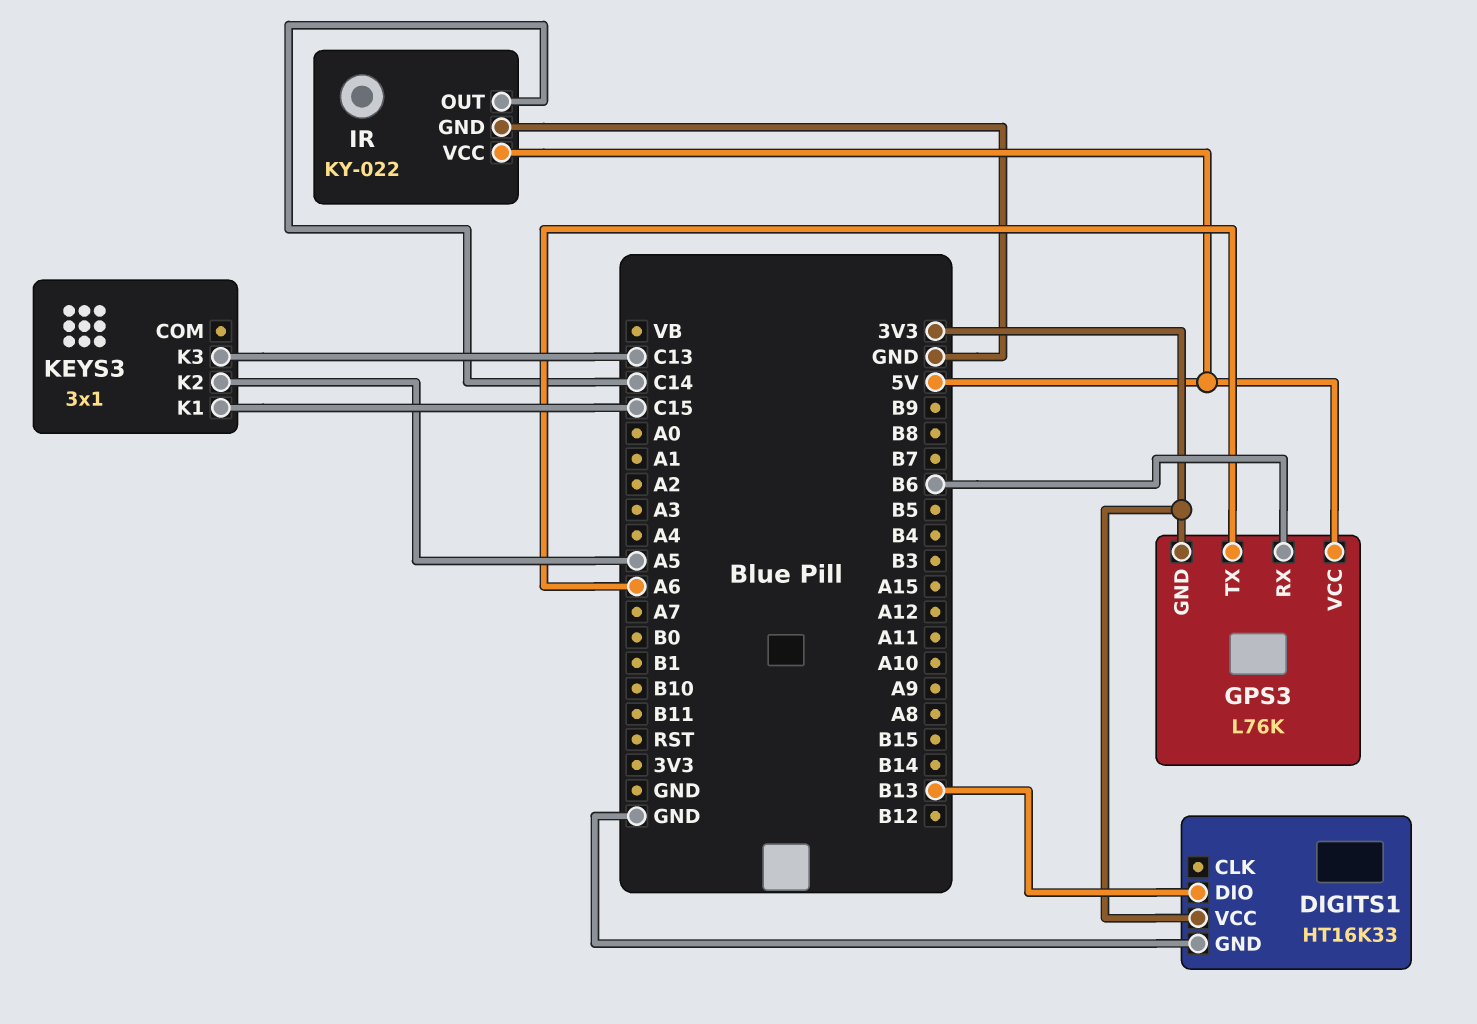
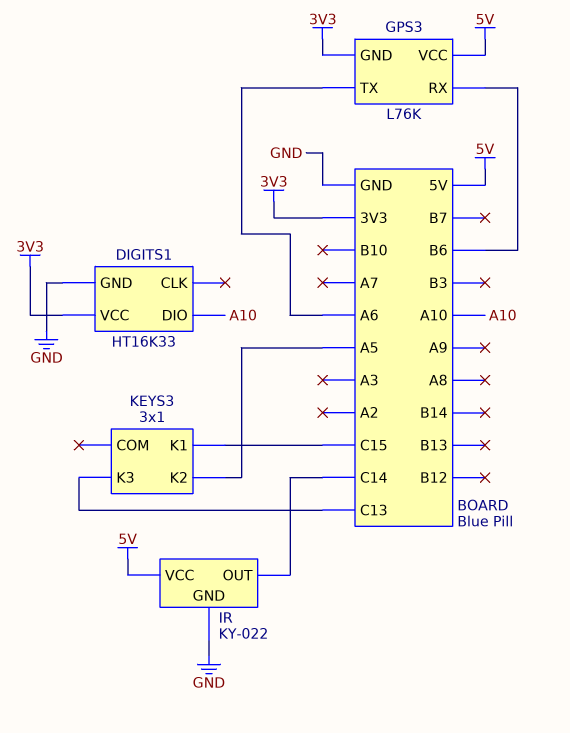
DIGITS1 pin DIO: B13 -> A10

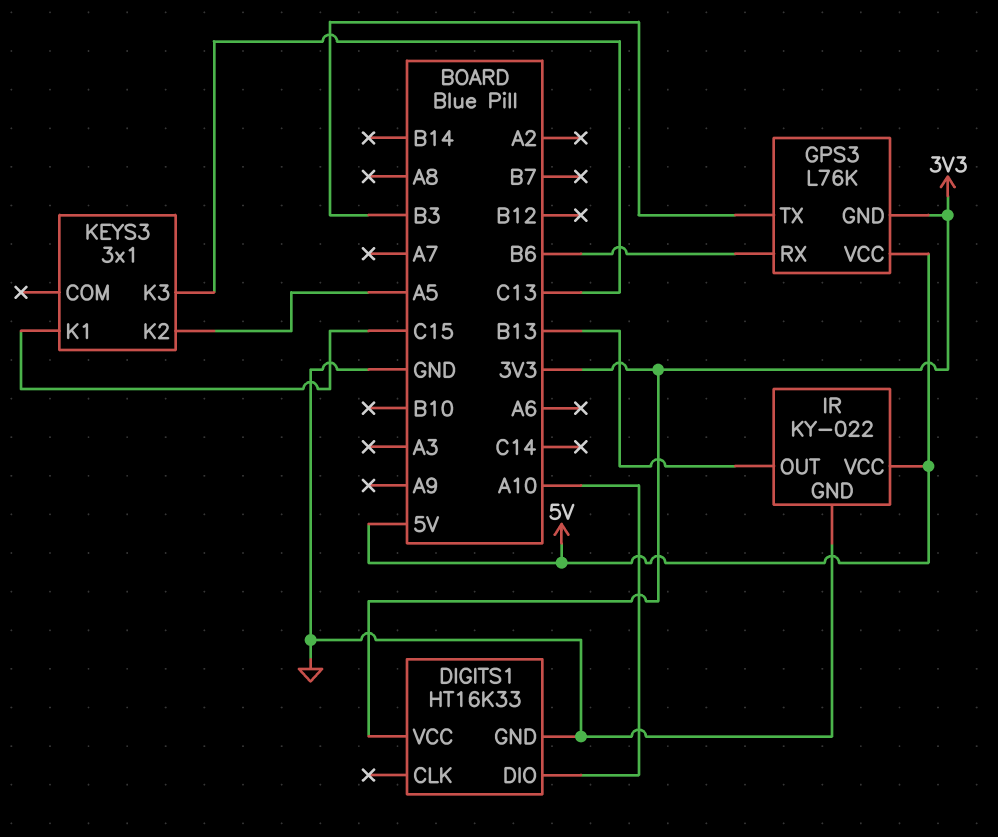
GPS3 pin TX: A6 -> B3
IR pin OUT: C14 -> B13

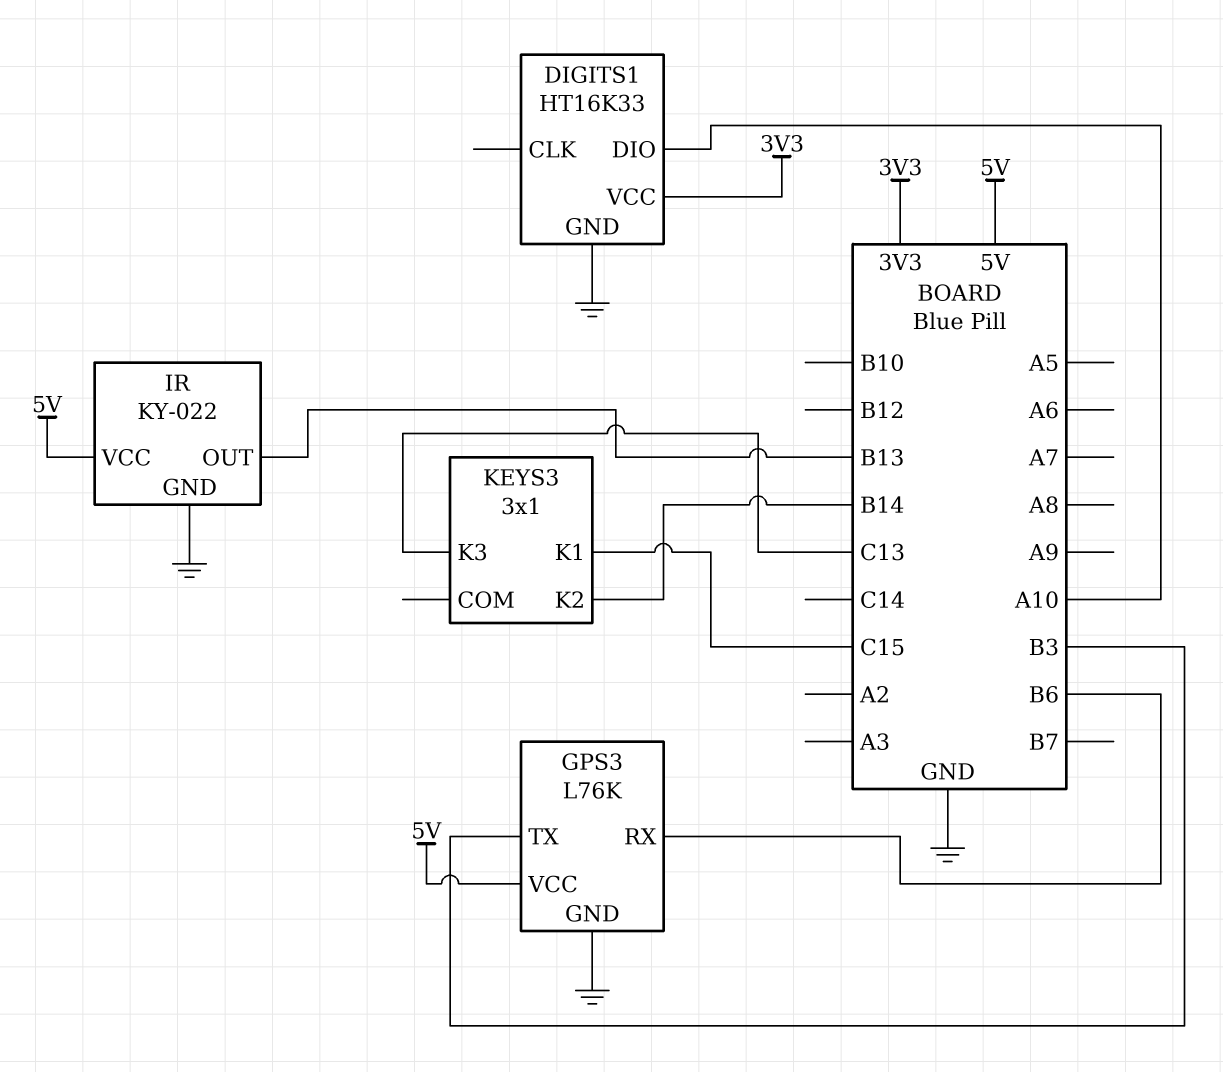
GPS3 pin GND: 3V3 -> GND
KEYS3 pin K2: A5 -> B14

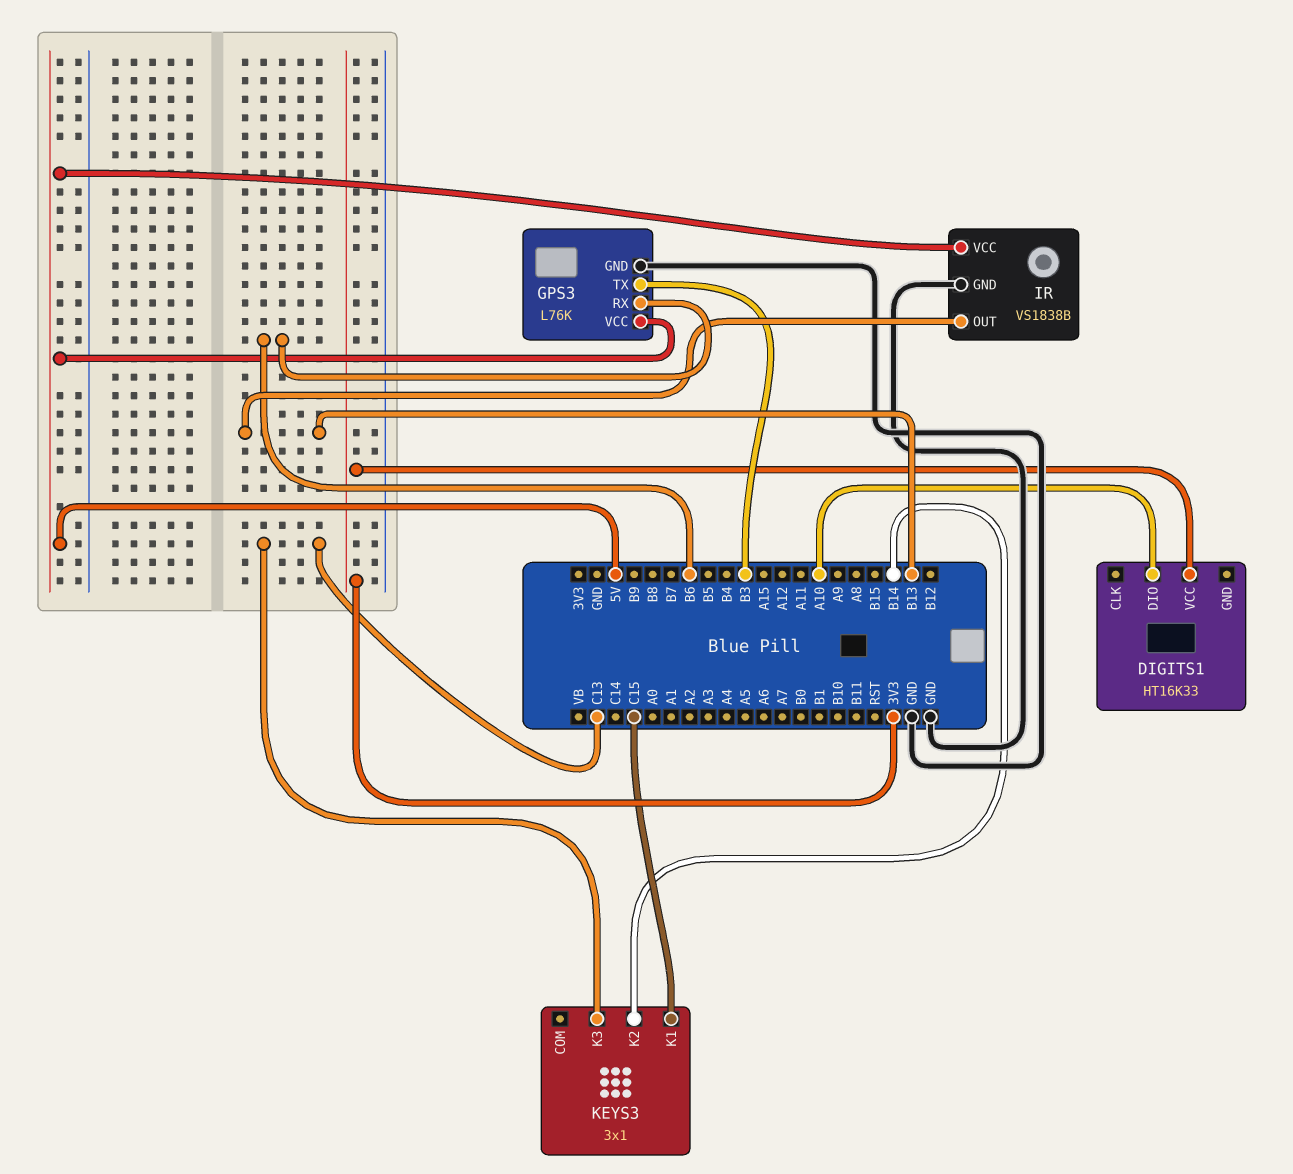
DIGITS1 pin GND: GND -> none
IR: KY-022 -> VS1838B

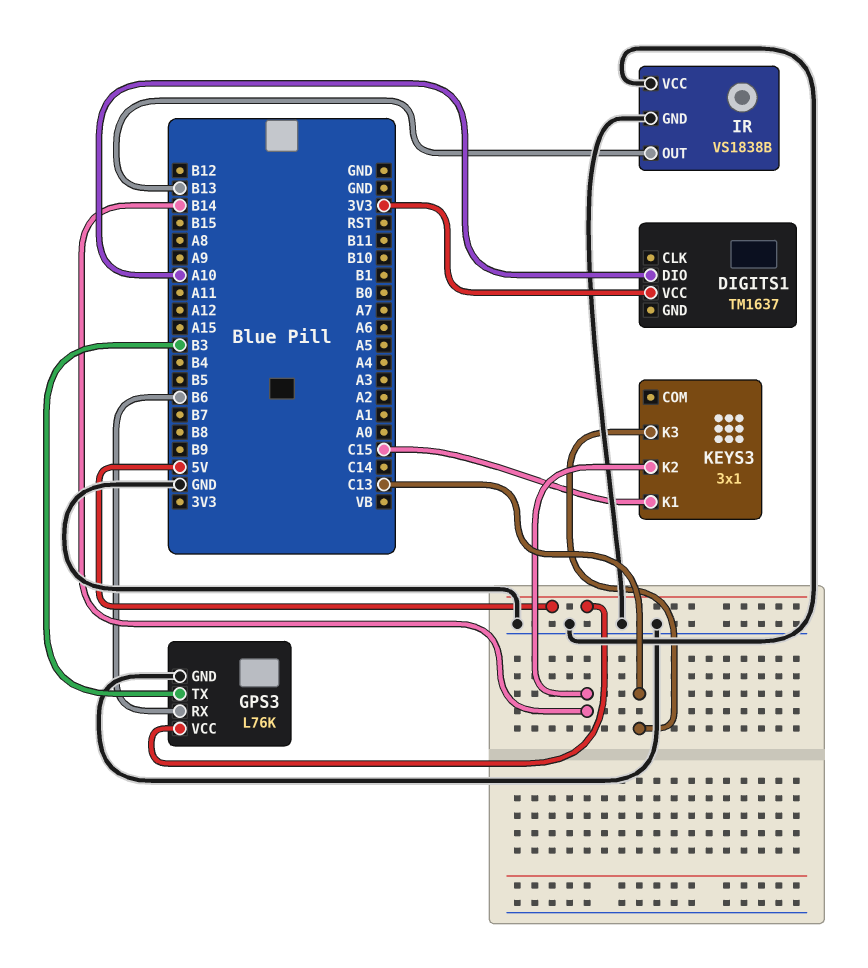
DIGITS1: HT16K33 -> TM1637
IR pin VCC: 5V -> GND

